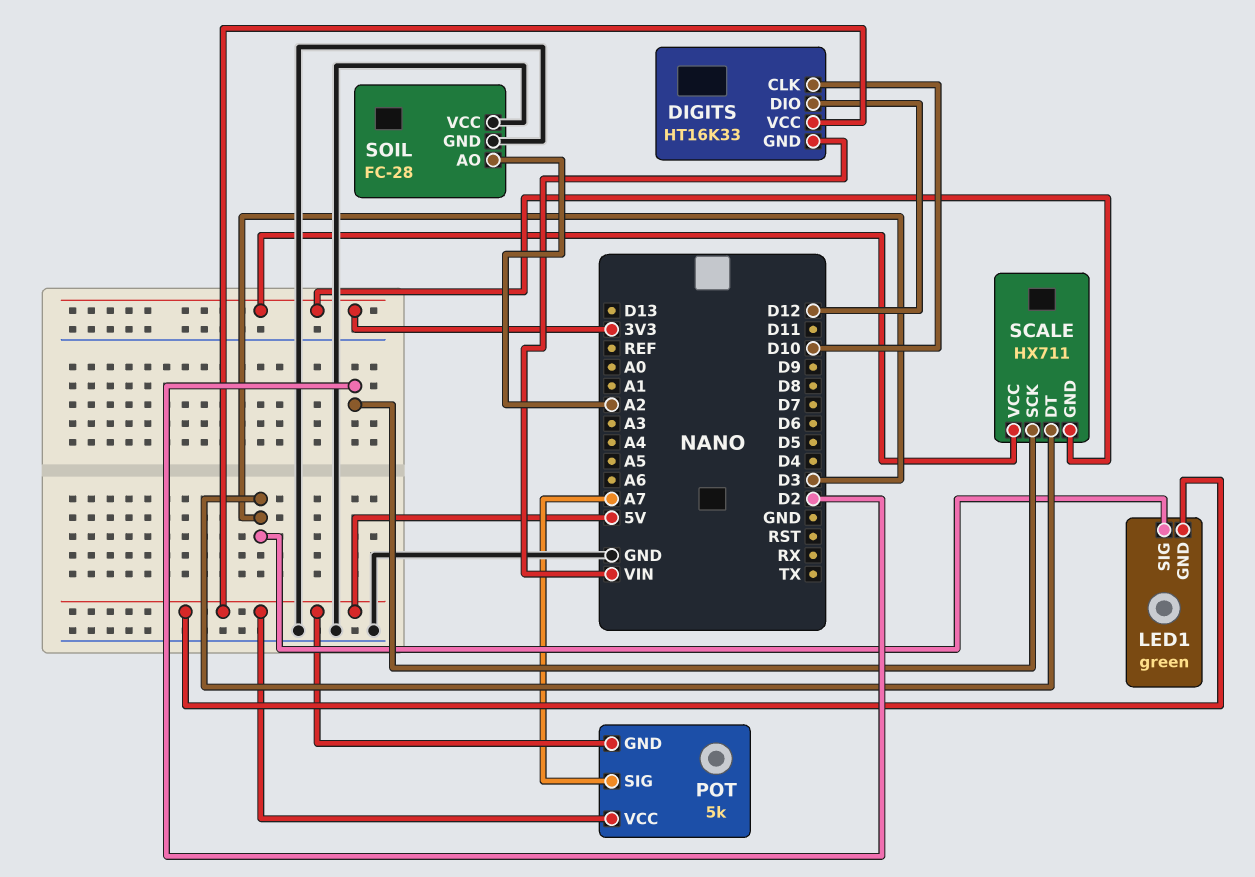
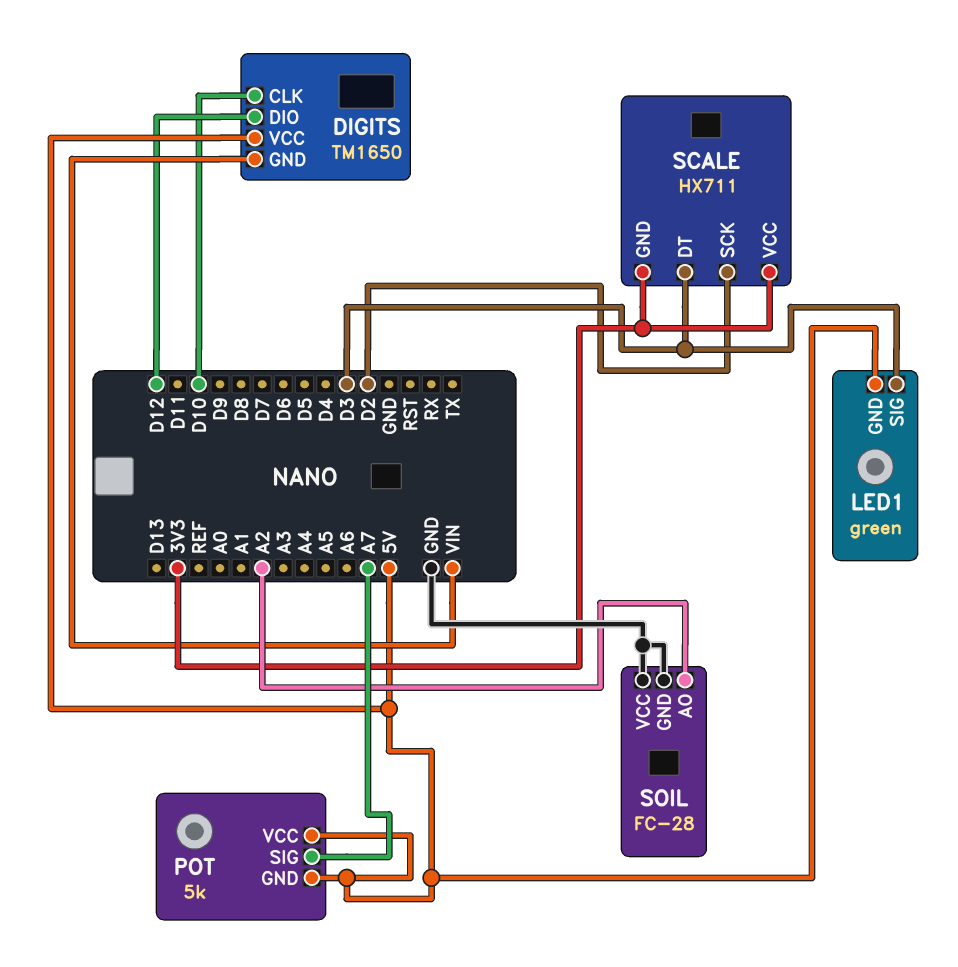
DIGITS: HT16K33 -> TM1650

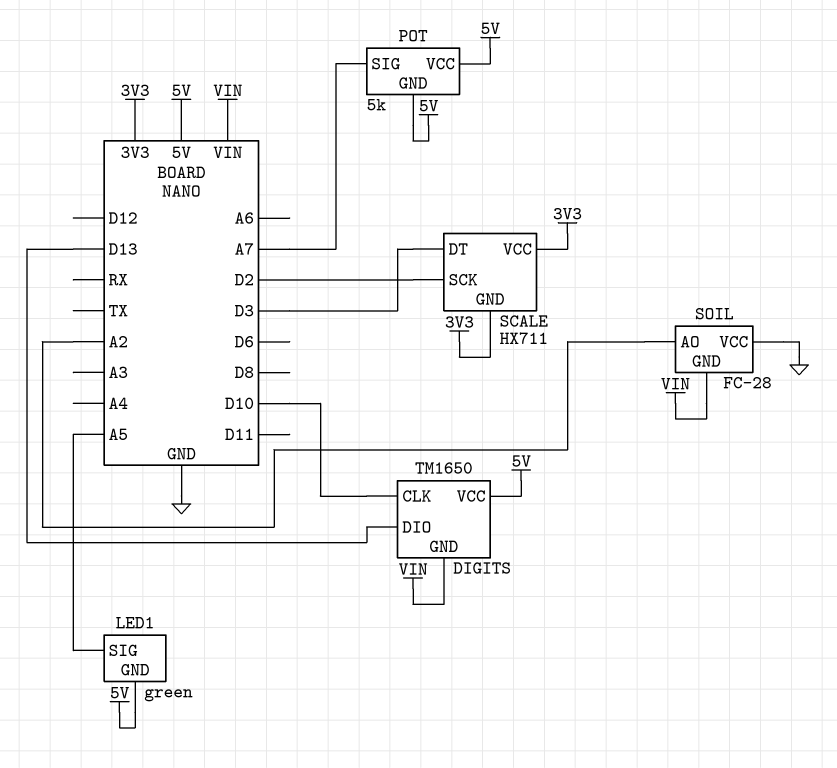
DIGITS pin DIO: D12 -> D13
LED1 pin SIG: D3 -> A5
SOIL pin GND: GND -> VIN

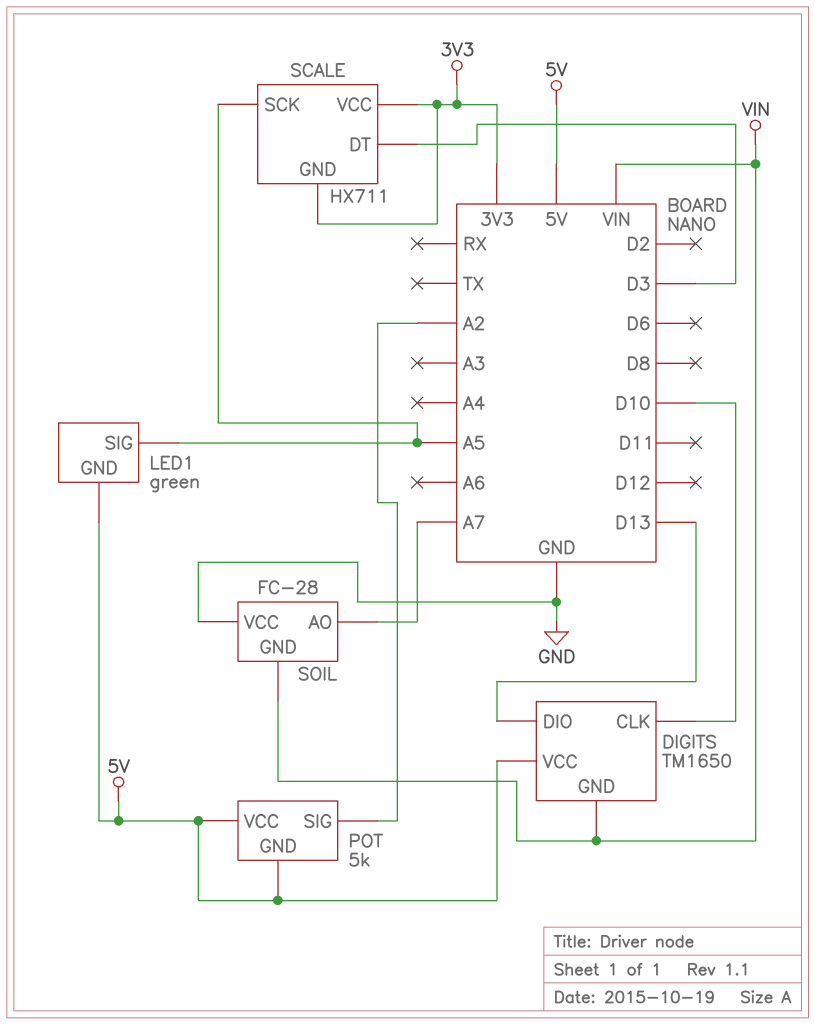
POT pin SIG: A7 -> A2
SCALE pin SCK: D2 -> A5
SOIL pin AO: A2 -> A7

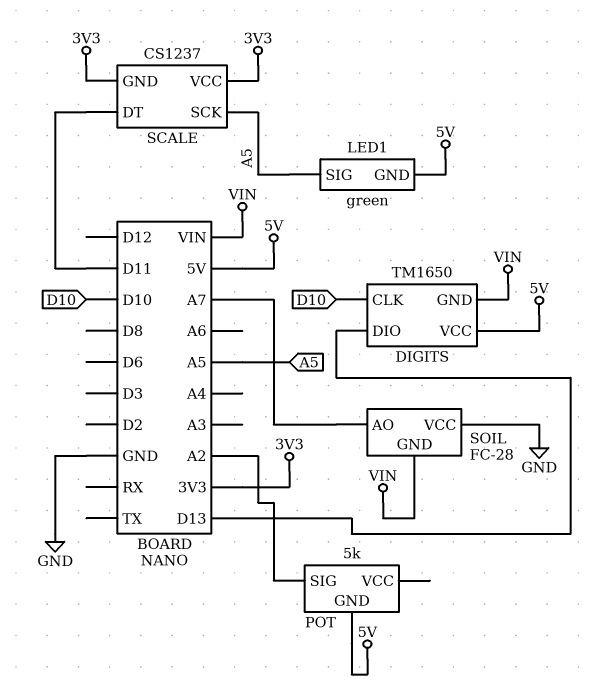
POT pin VCC: 5V -> none
SCALE: HX711 -> CS1237
SCALE pin DT: D3 -> D11

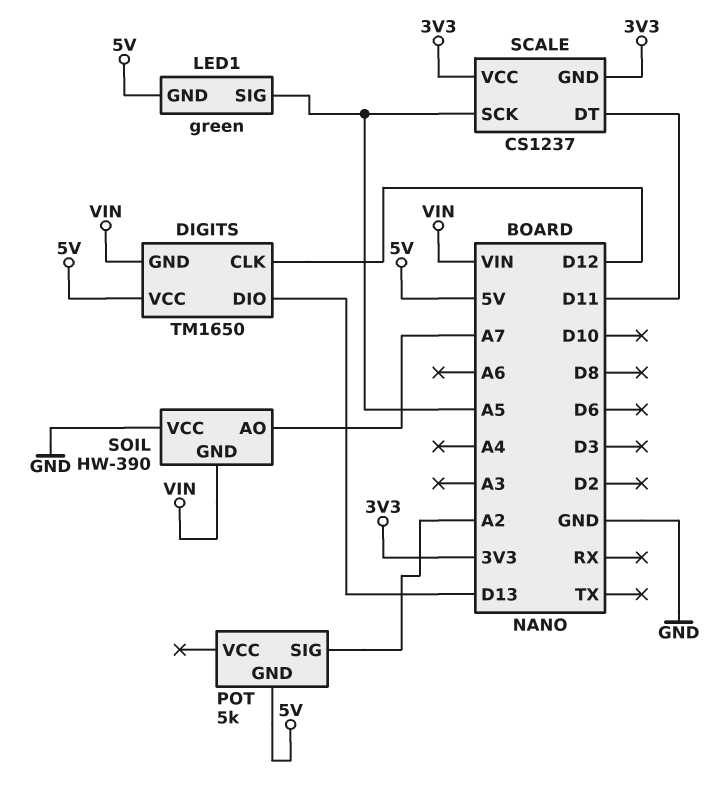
DIGITS pin CLK: D10 -> D12
SOIL: FC-28 -> HW-390

